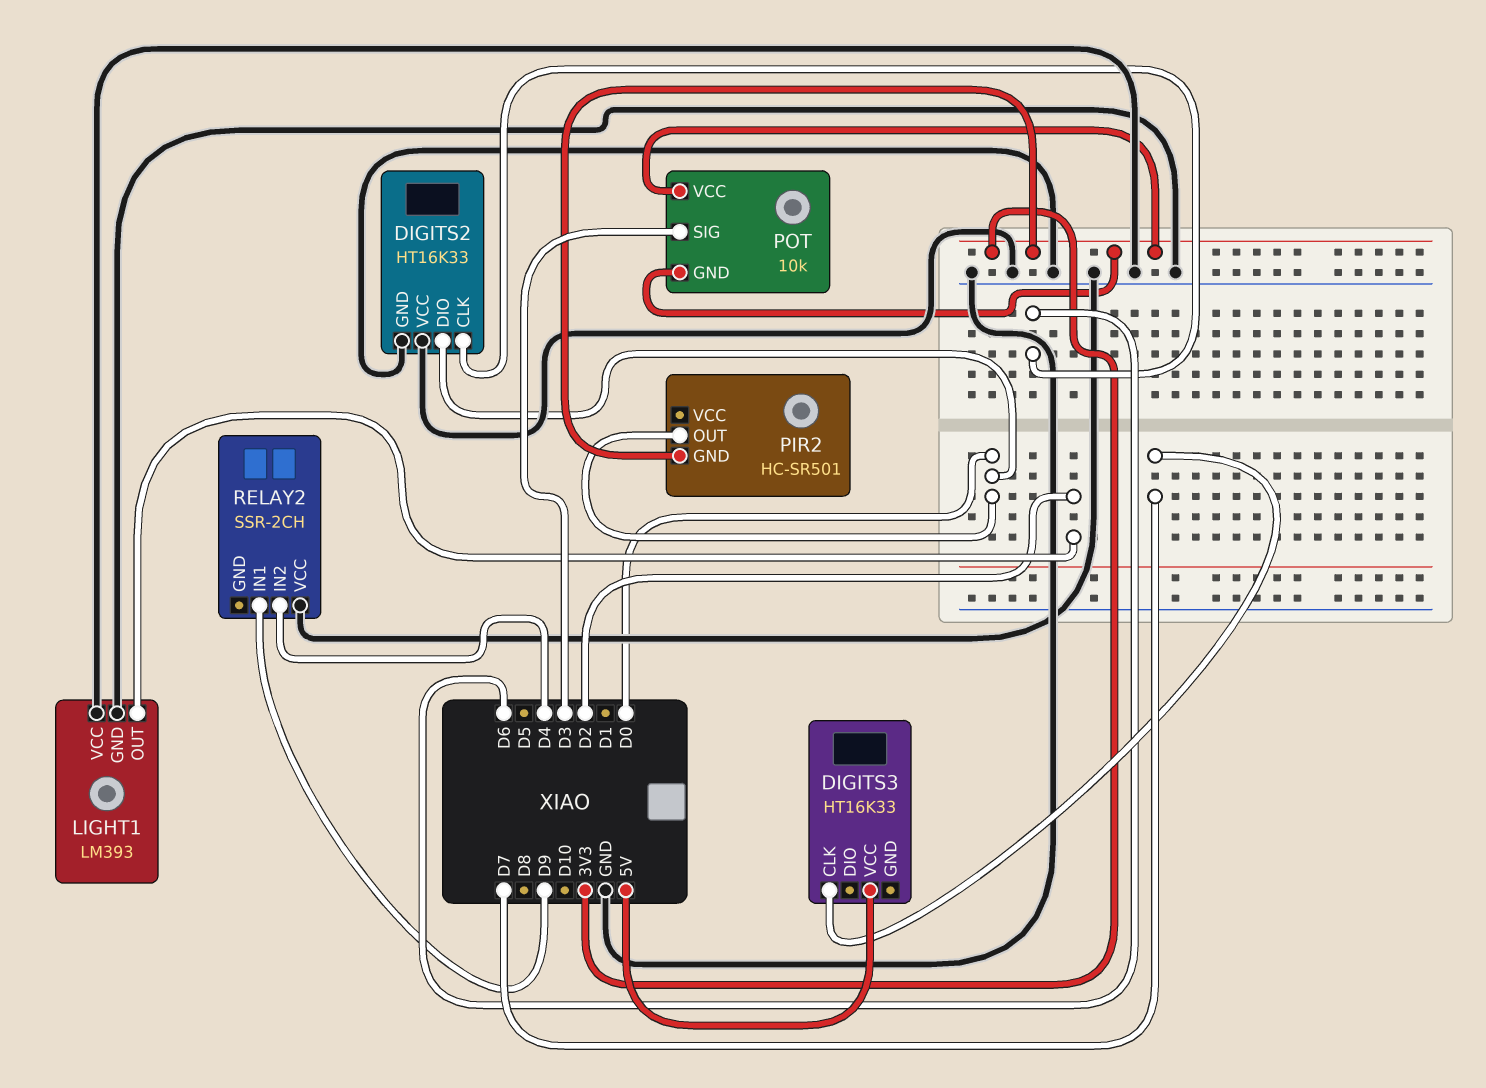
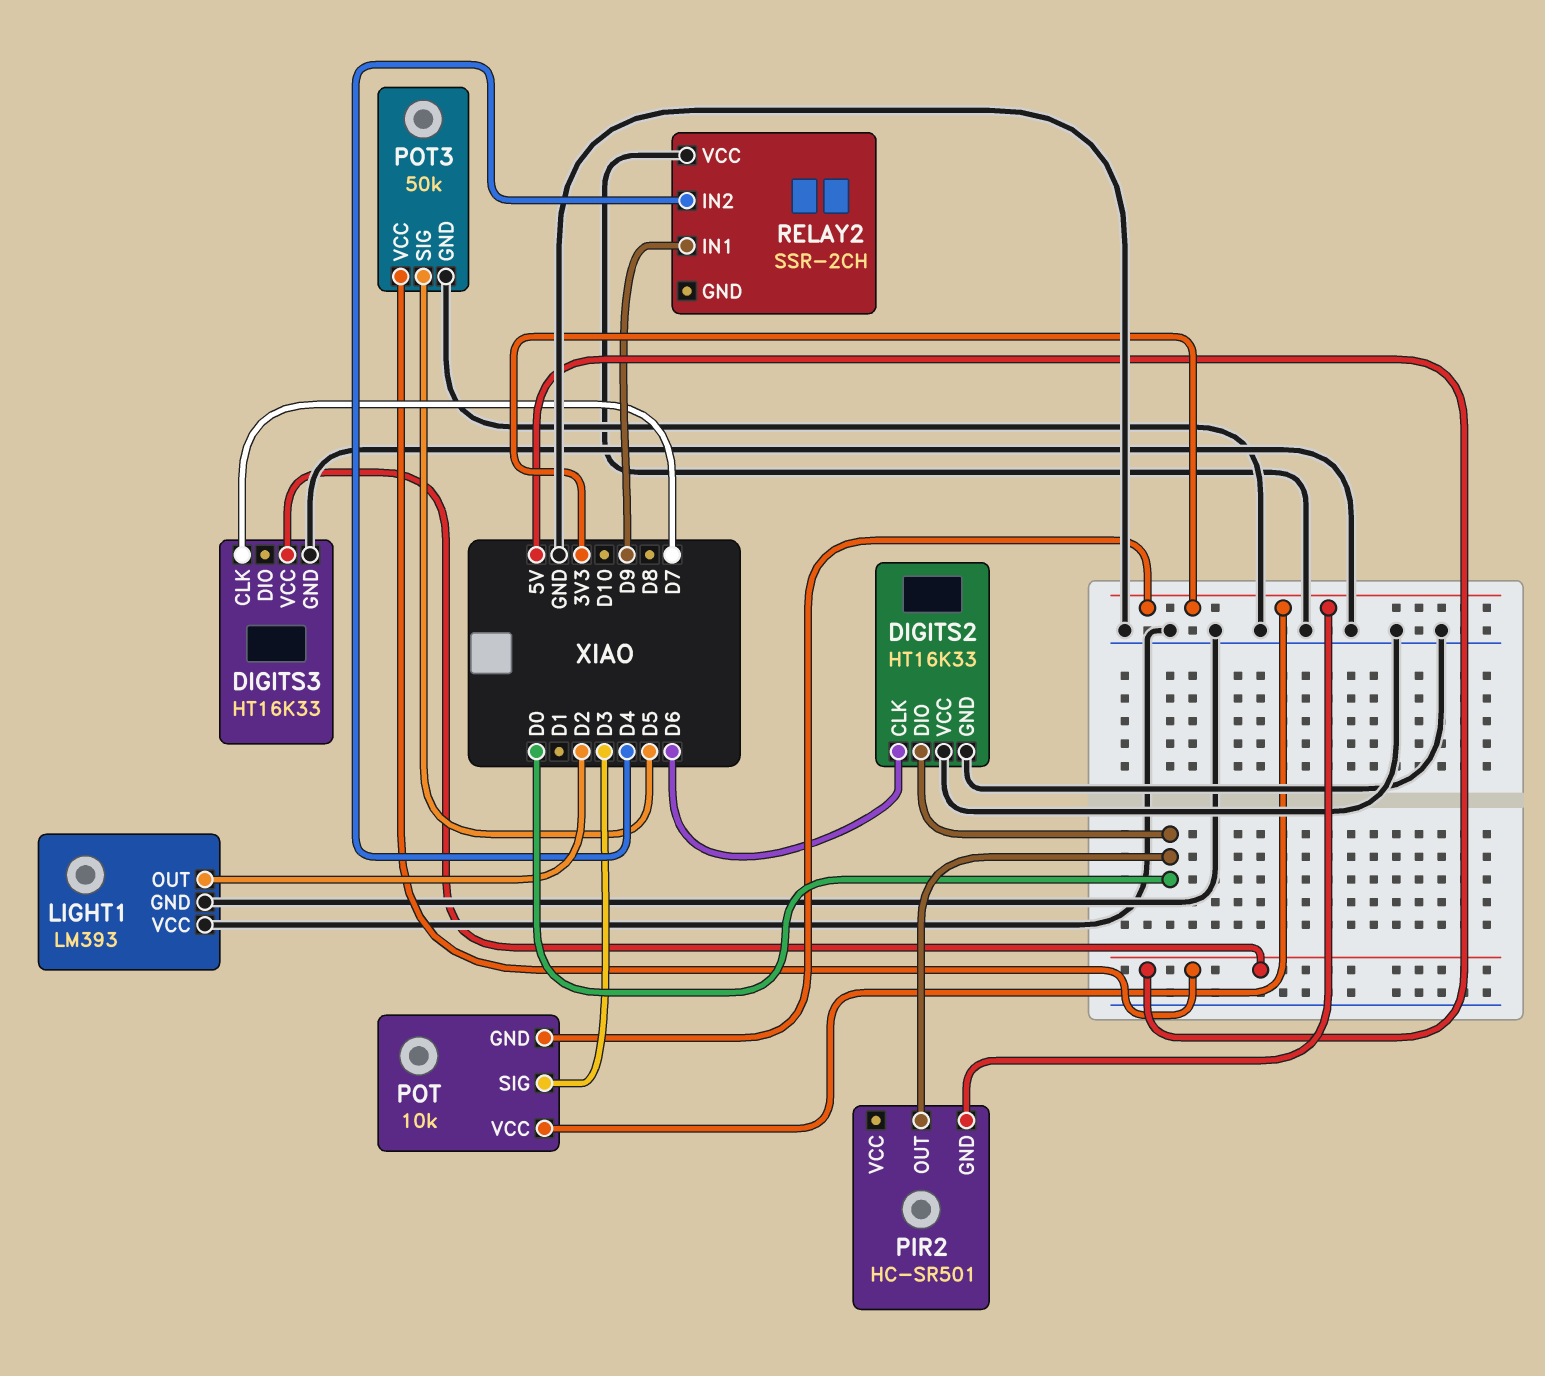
DIGITS3 pin GND: none -> GND
POT3: none -> 50k
POT3 pin GND: none -> GND
POT3 pin SIG: none -> D5
POT3 pin VCC: none -> 5V

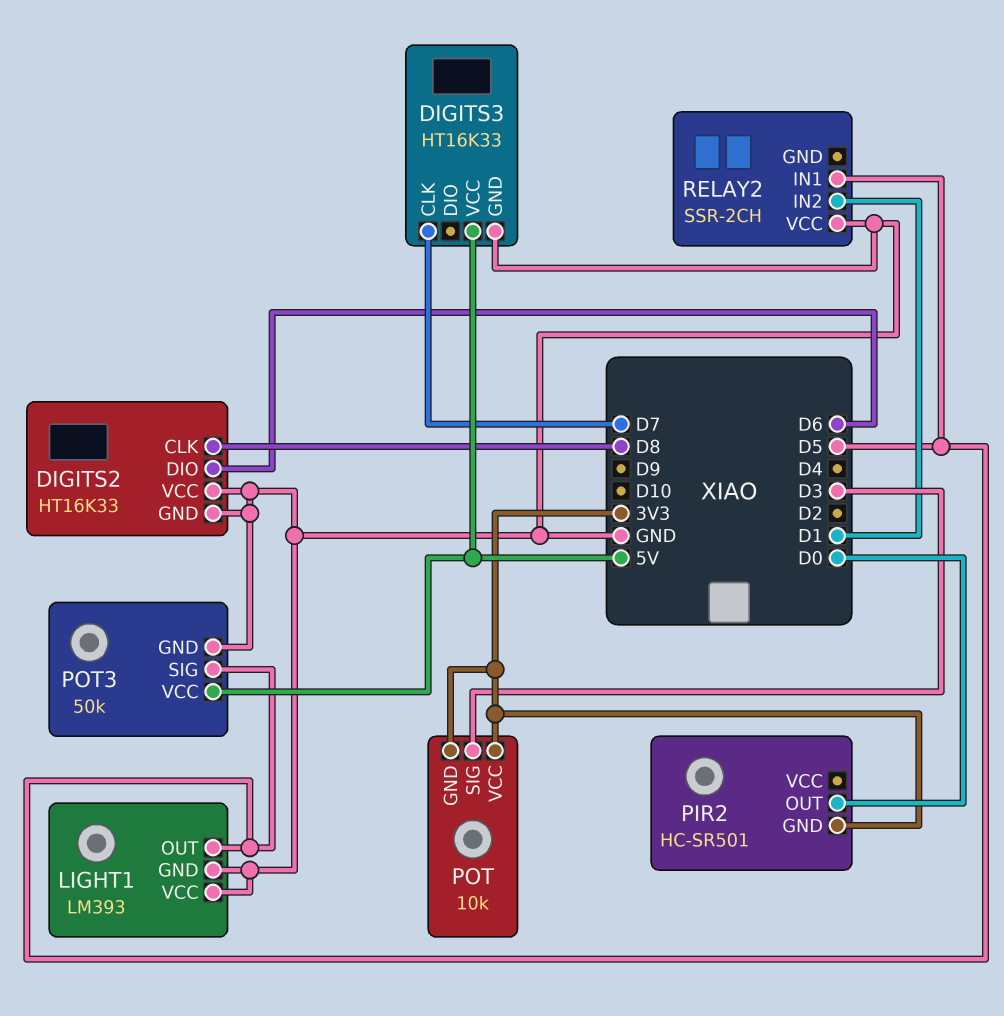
DIGITS2 pin CLK: D6 -> D8
DIGITS2 pin DIO: D0 -> D6
LIGHT1 pin OUT: D2 -> D5
RELAY2 pin IN1: D9 -> D5
RELAY2 pin IN2: D4 -> D1

